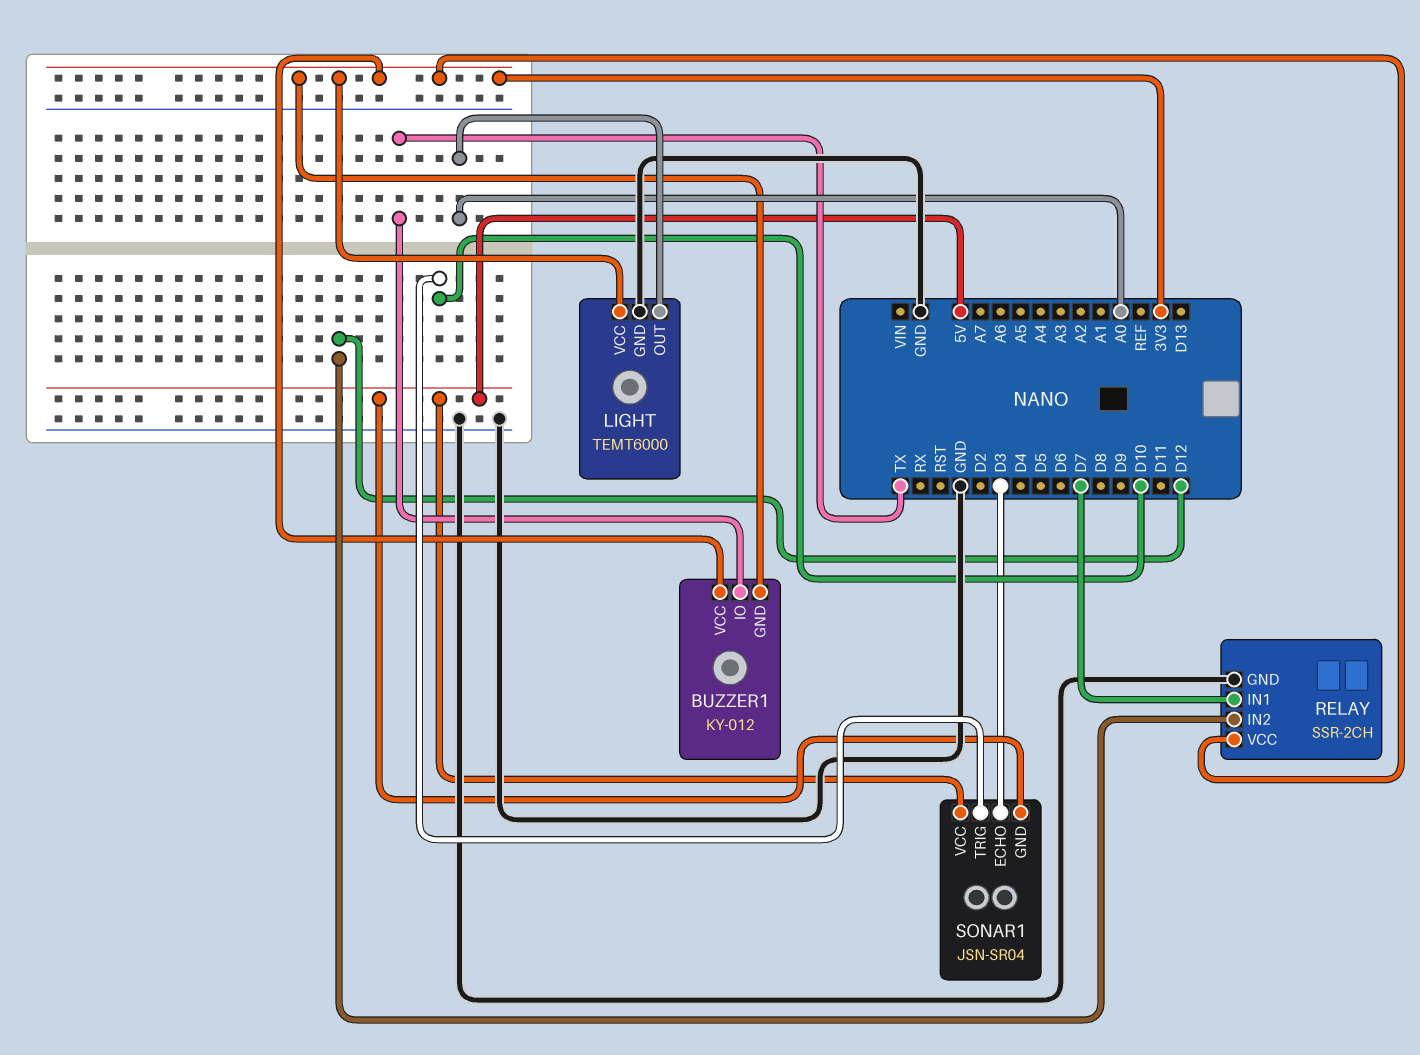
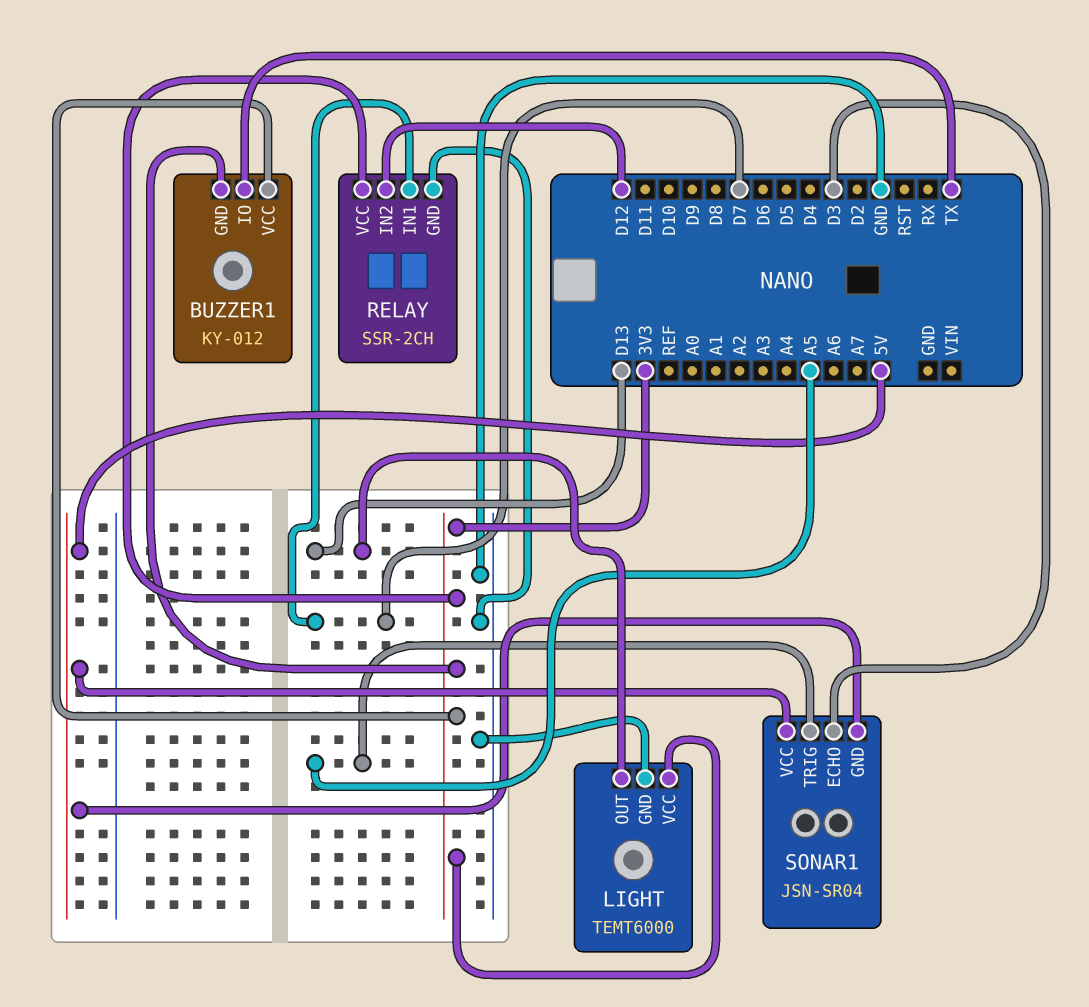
LIGHT pin OUT: A0 -> D13
SONAR1 pin TRIG: D10 -> A5

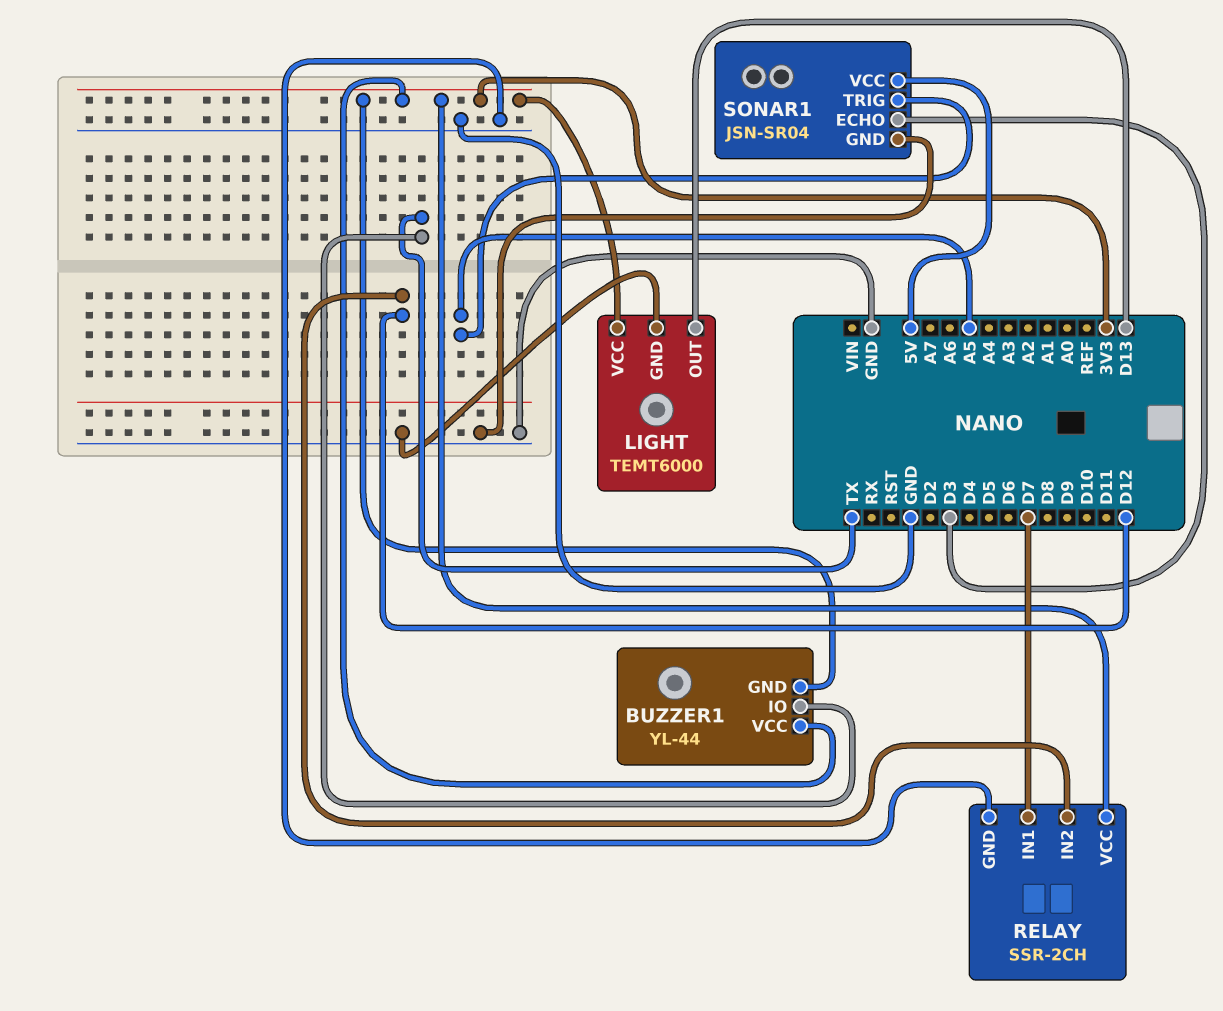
BUZZER1: KY-012 -> YL-44
SONAR1 pin GND: 5V -> GND

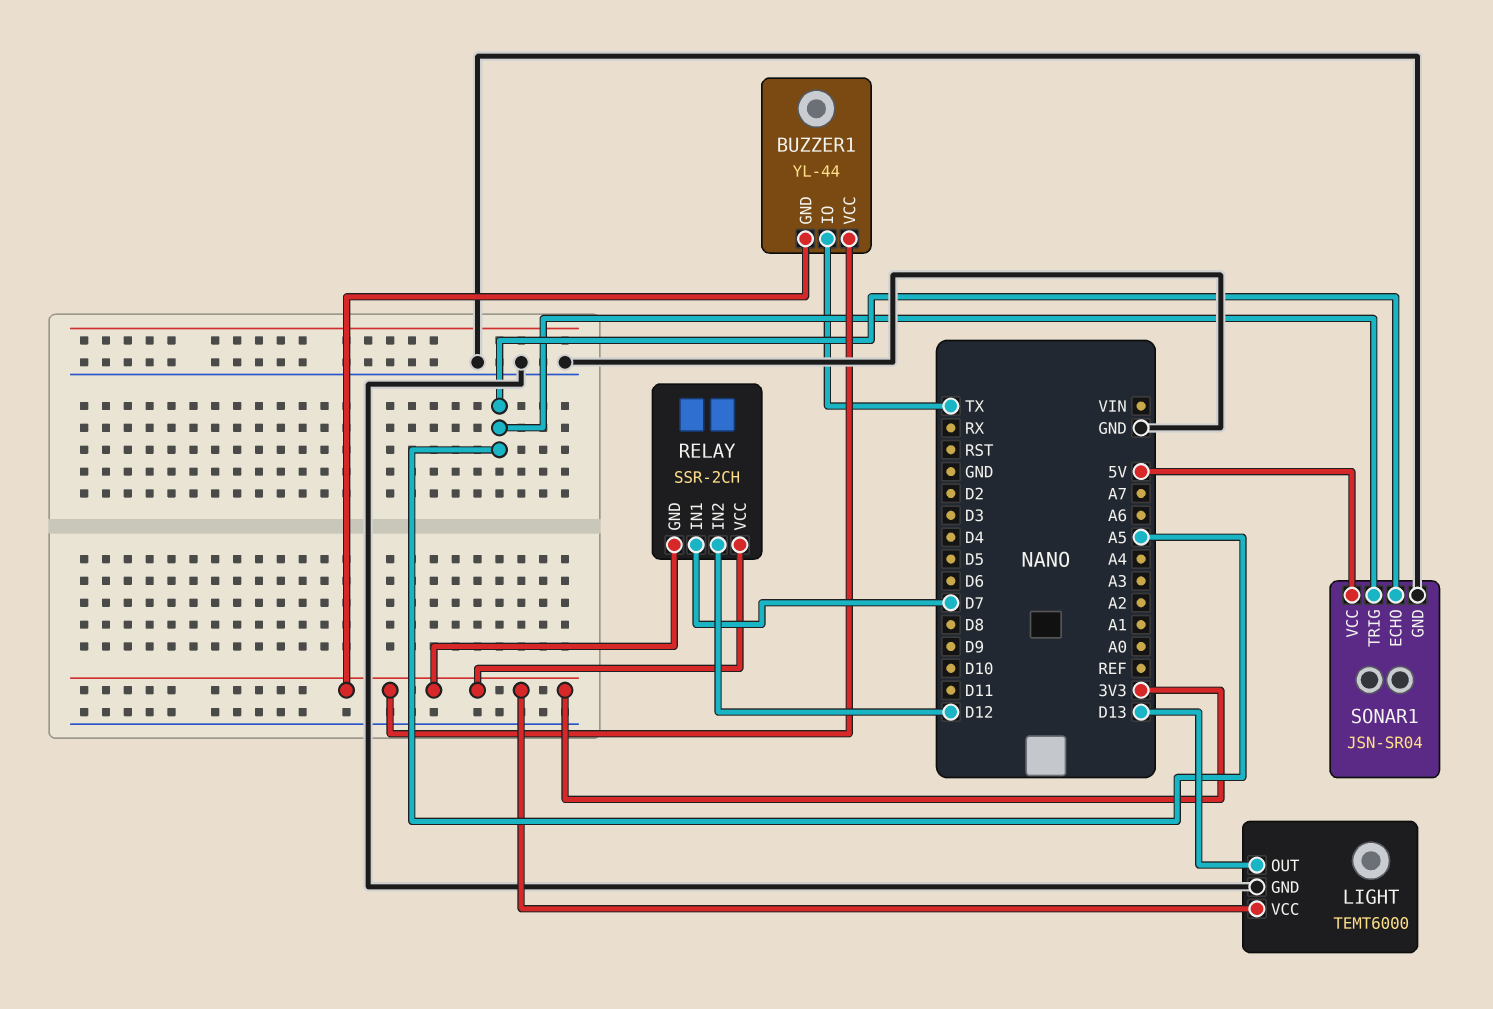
RELAY pin GND: GND -> 3V3
SONAR1 pin ECHO: D3 -> A5

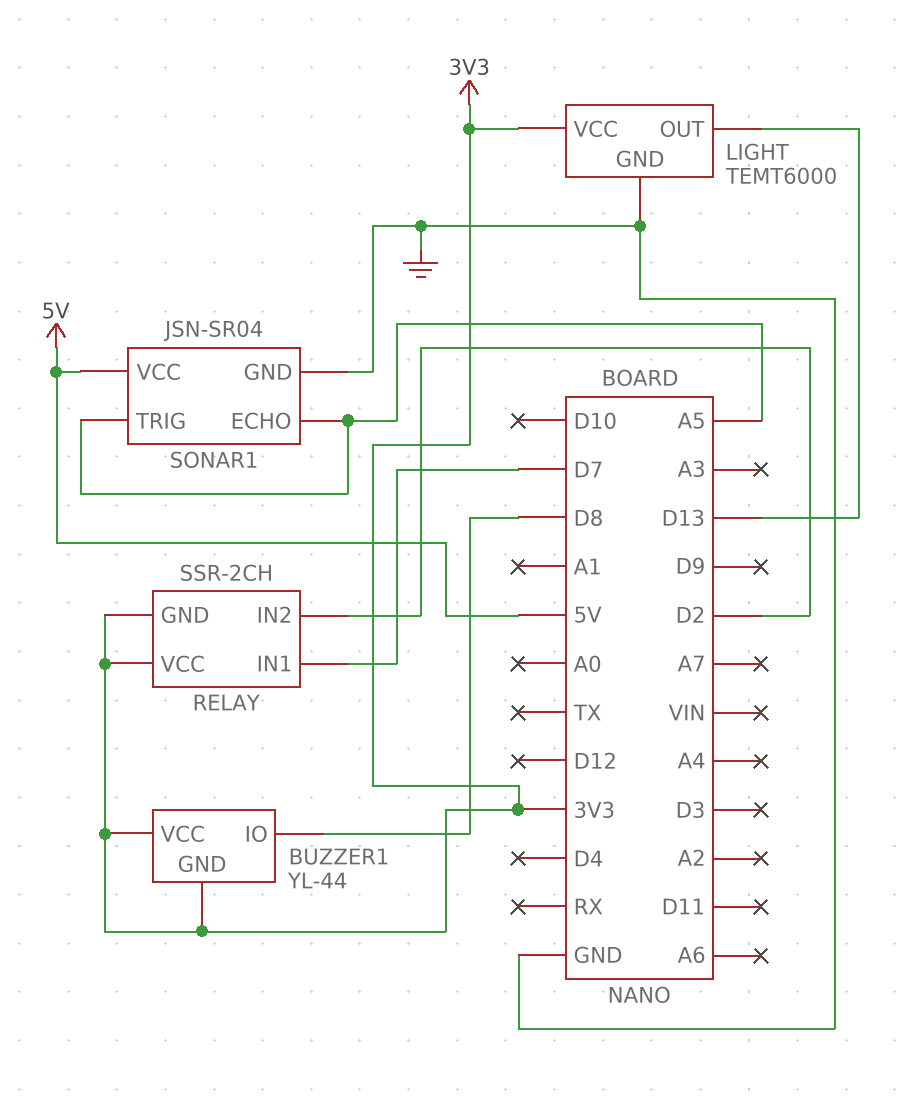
BUZZER1 pin IO: TX -> D8
RELAY pin IN2: D12 -> D2

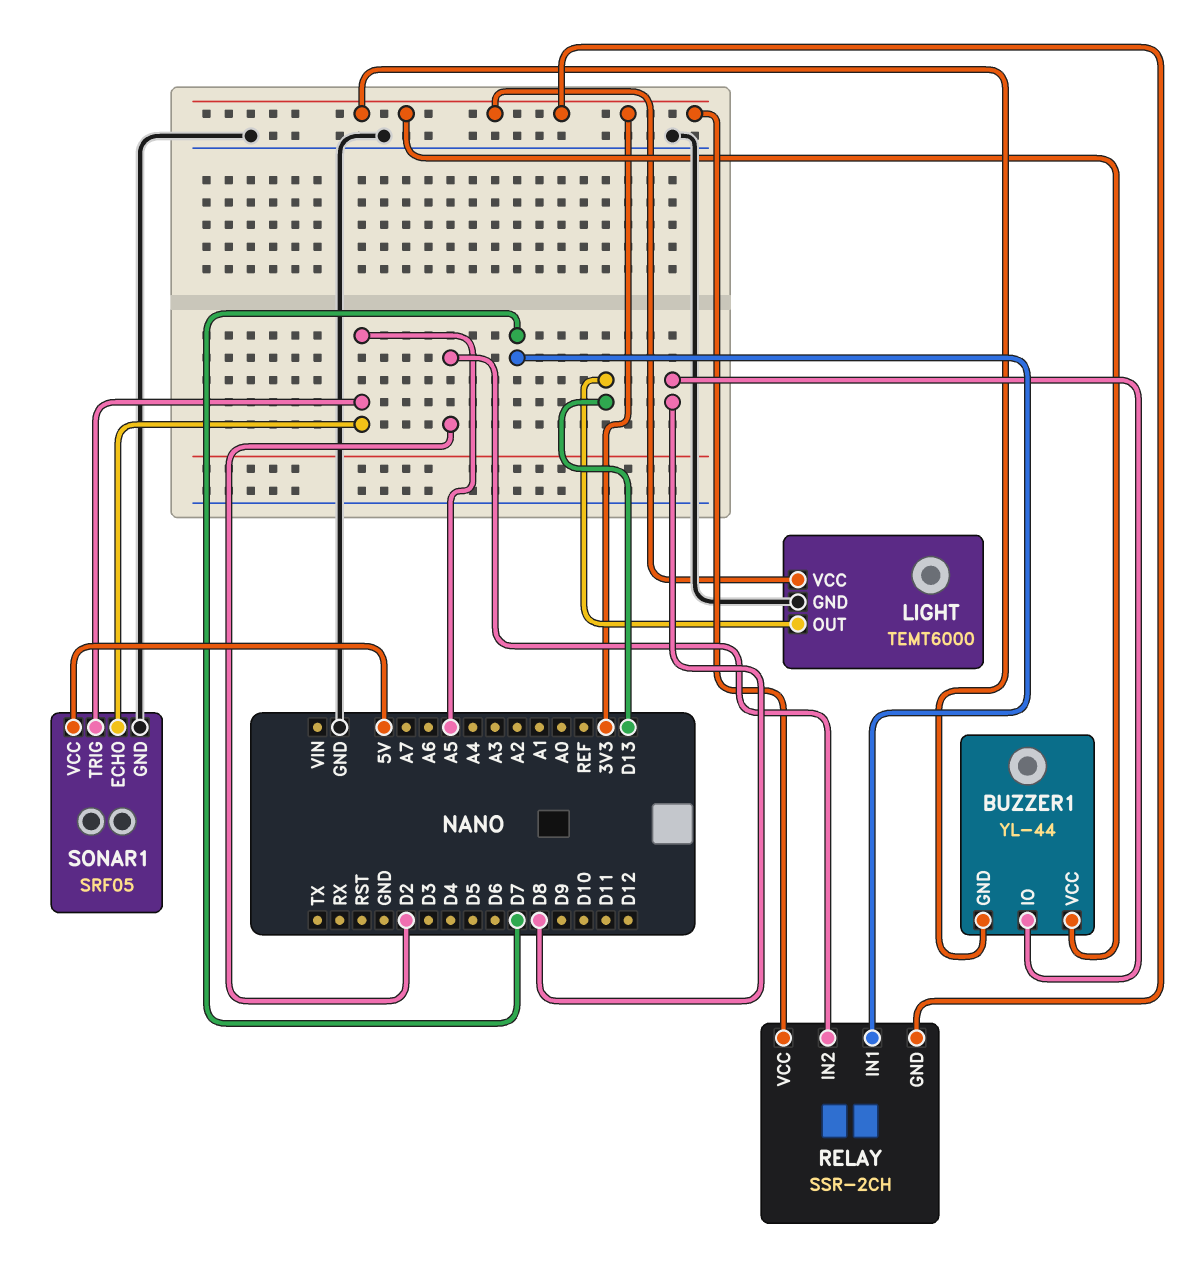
SONAR1: JSN-SR04 -> SRF05

